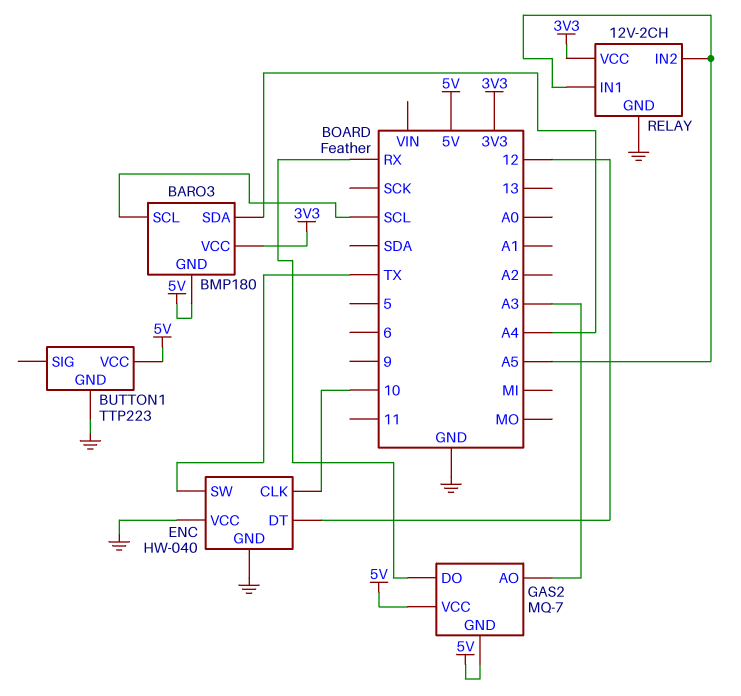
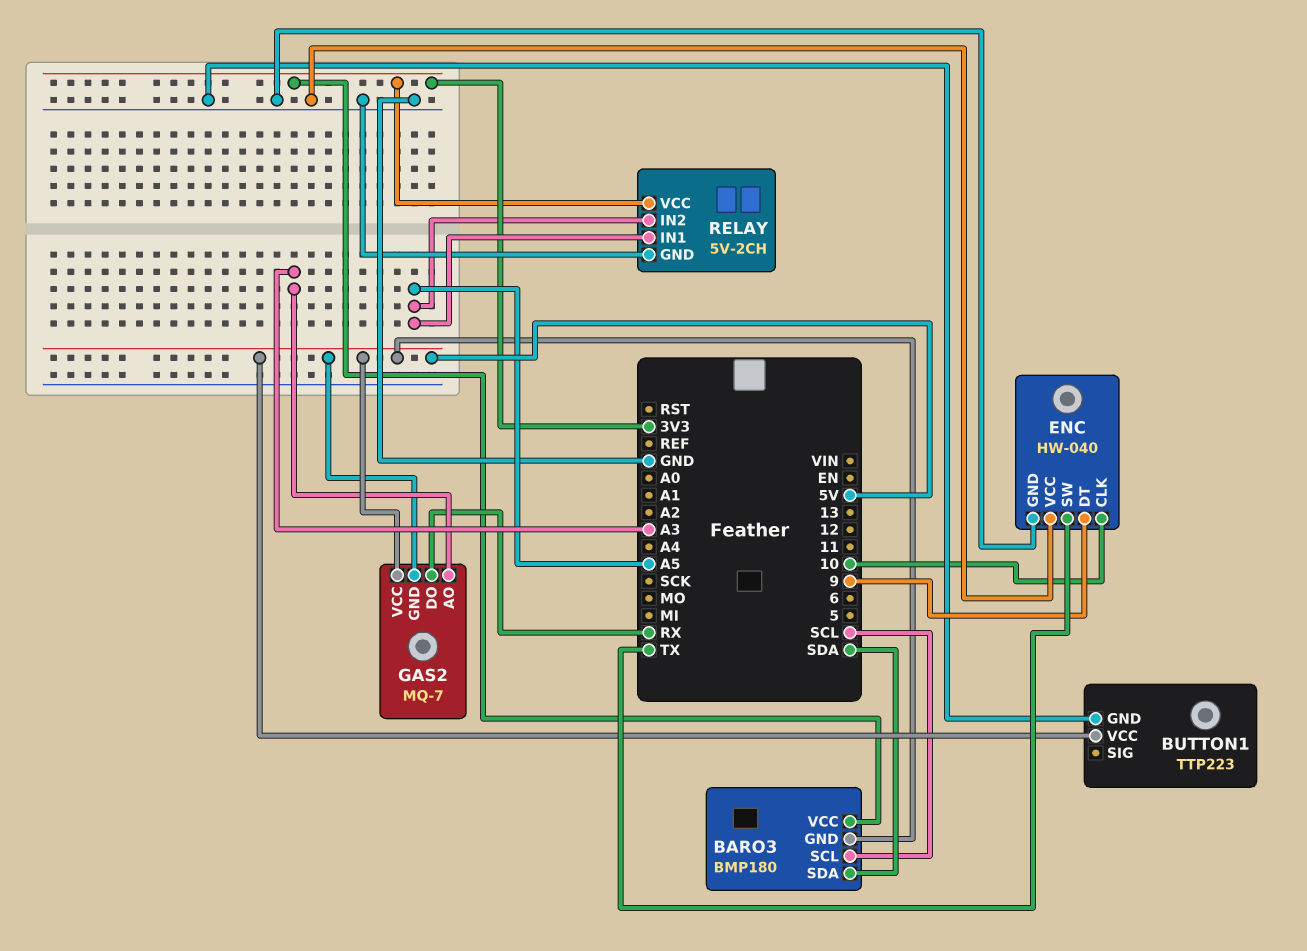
BARO3 pin SDA: A4 -> SDA
ENC pin DT: 12 -> 9
RELAY: 12V-2CH -> 5V-2CH

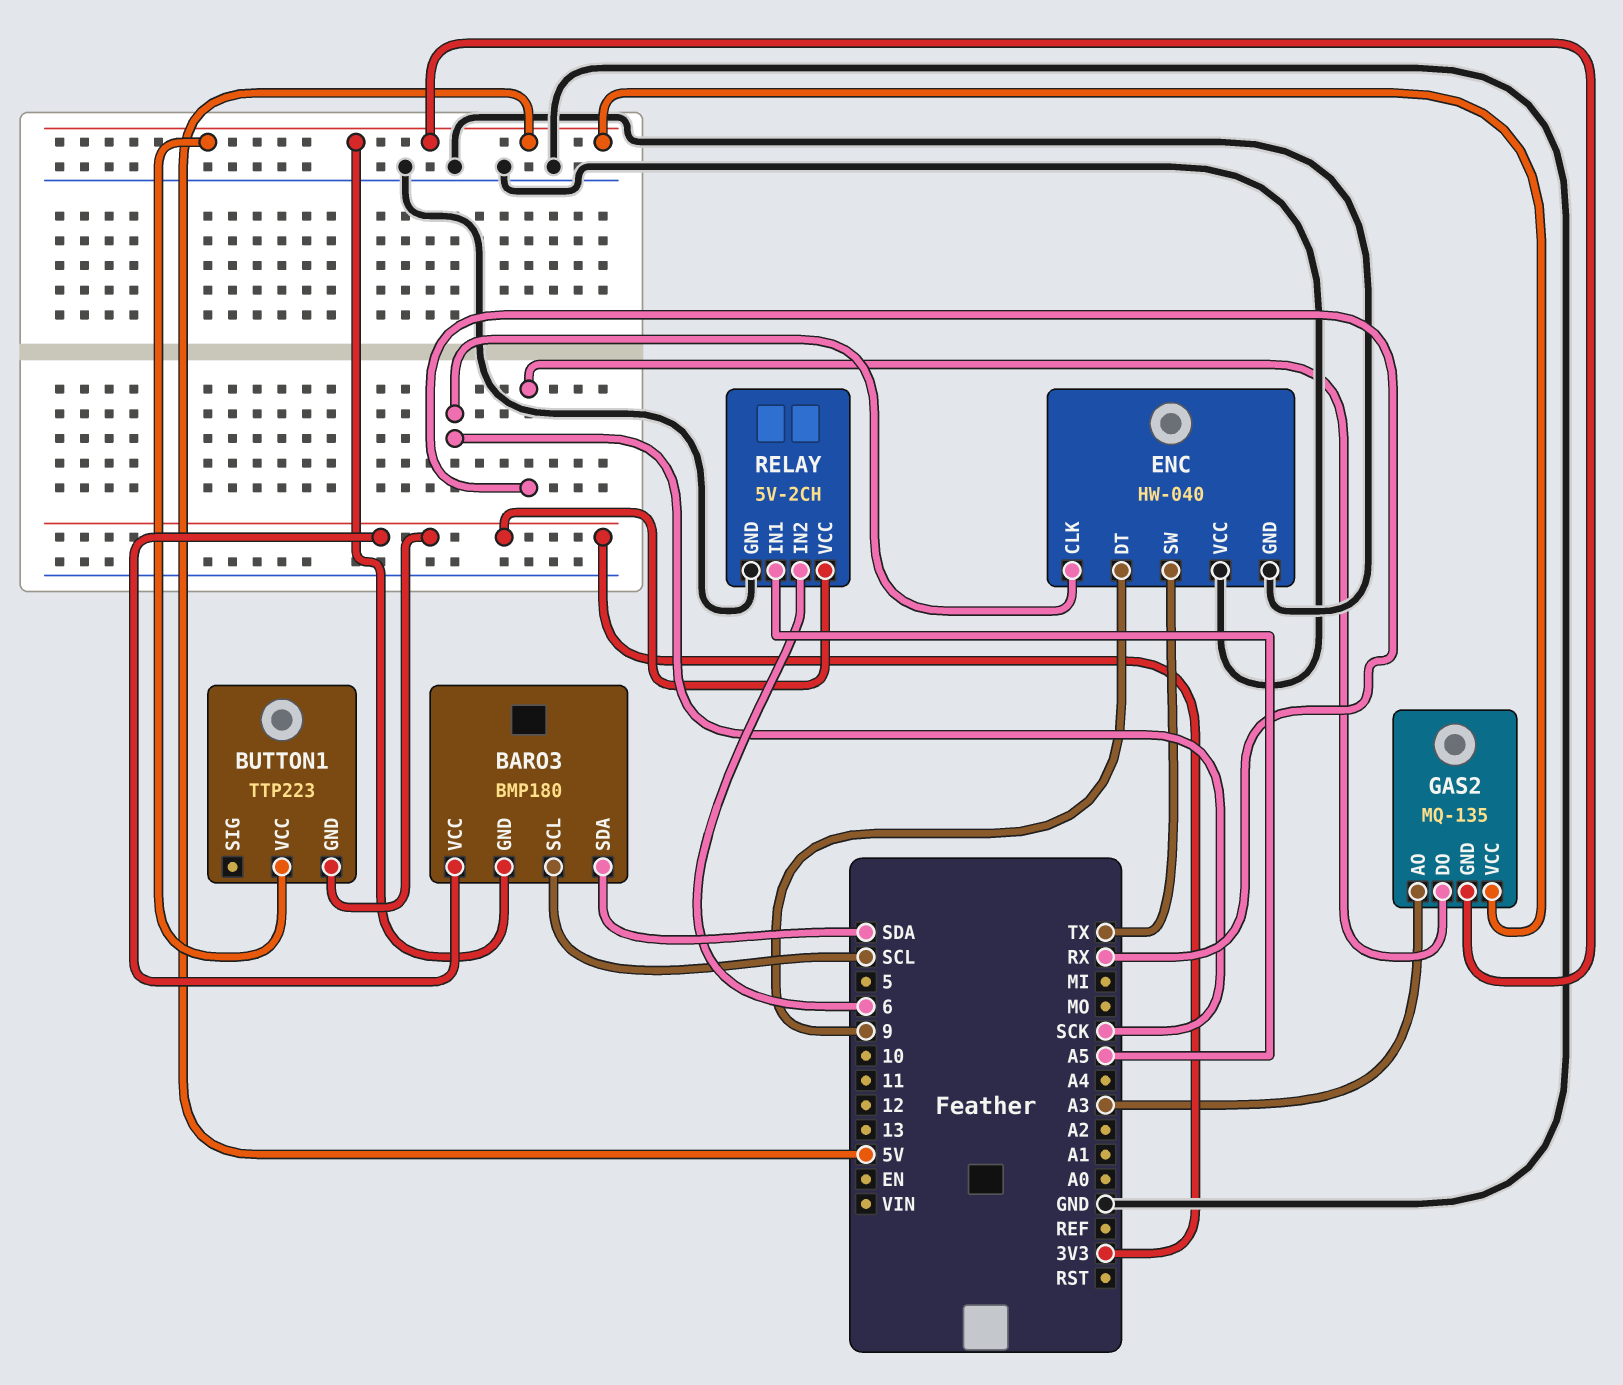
BUTTON1 pin GND: GND -> 3V3
ENC pin CLK: 10 -> SCK
GAS2: MQ-7 -> MQ-135
RELAY pin IN2: A5 -> 6

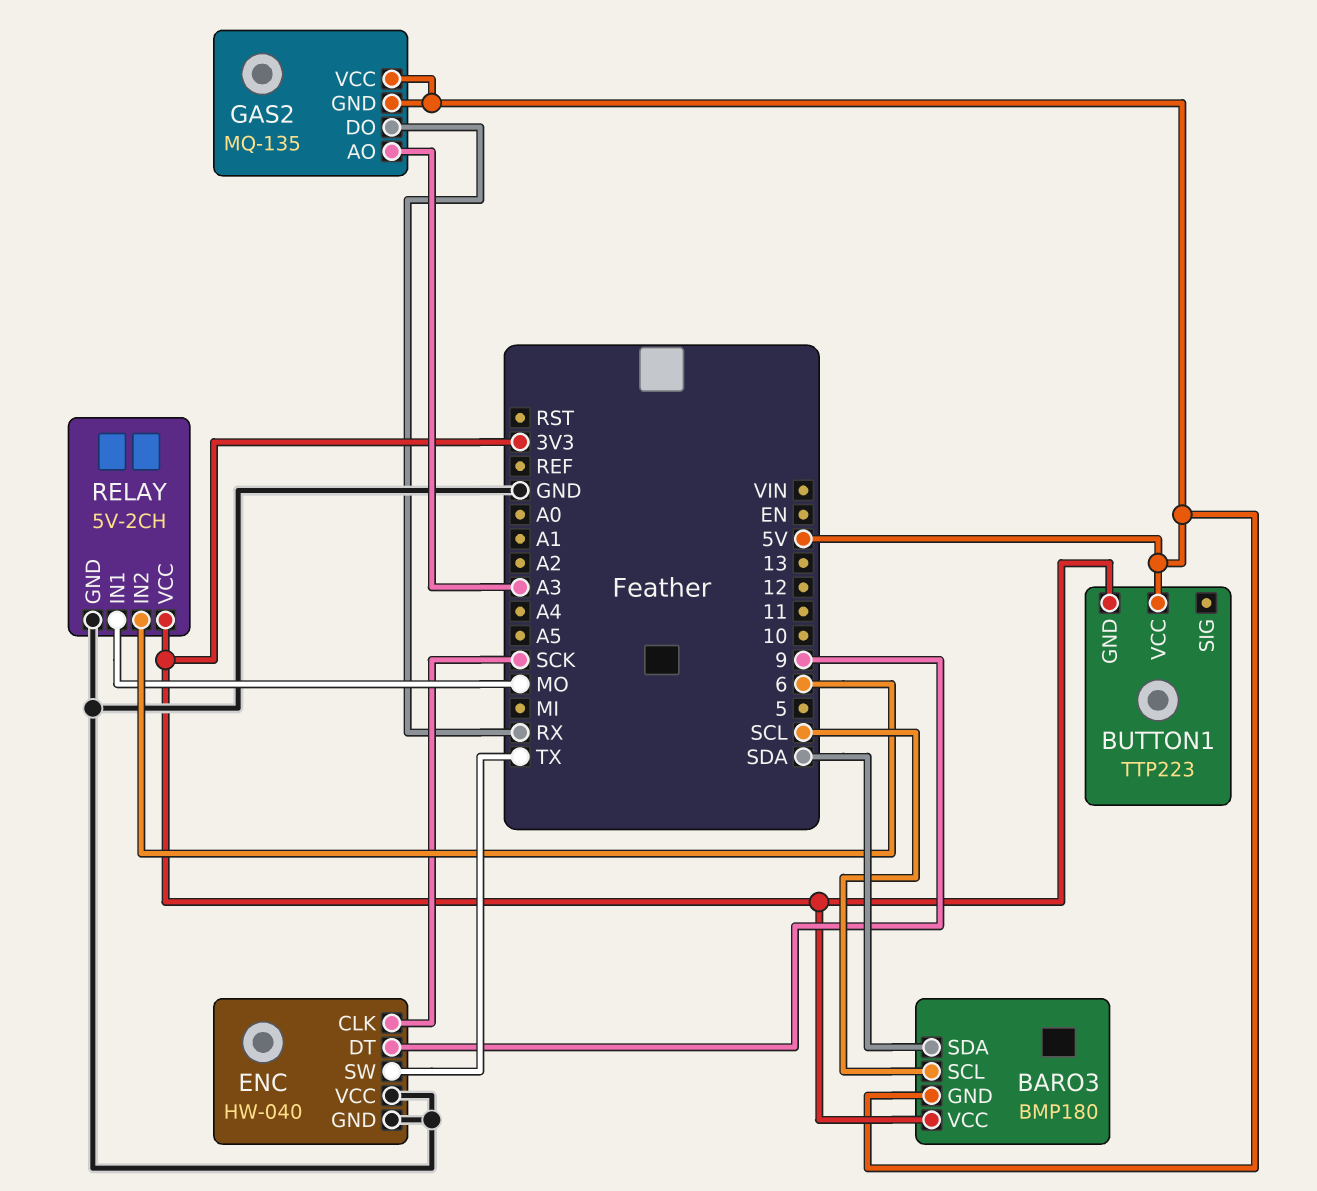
RELAY pin IN1: A5 -> MO

